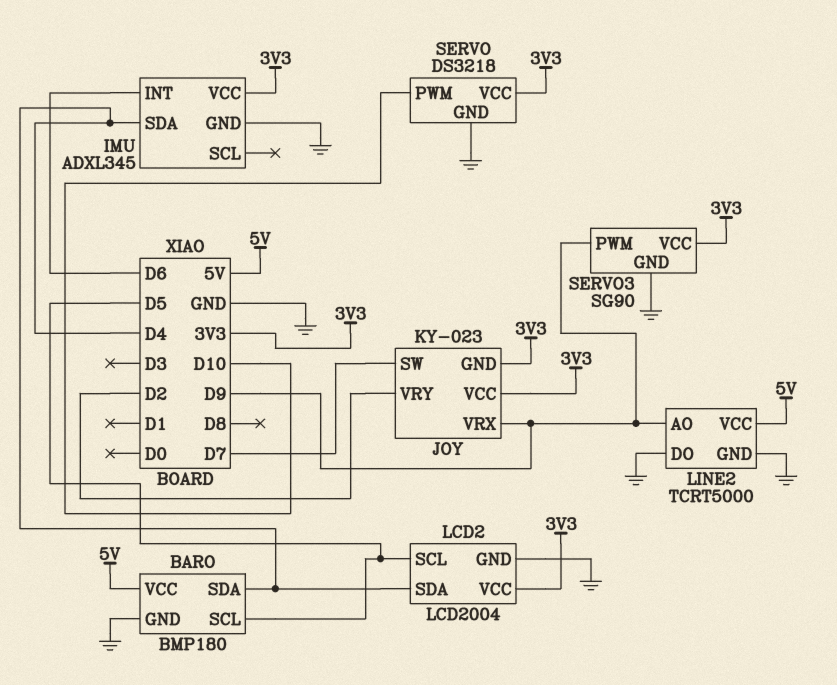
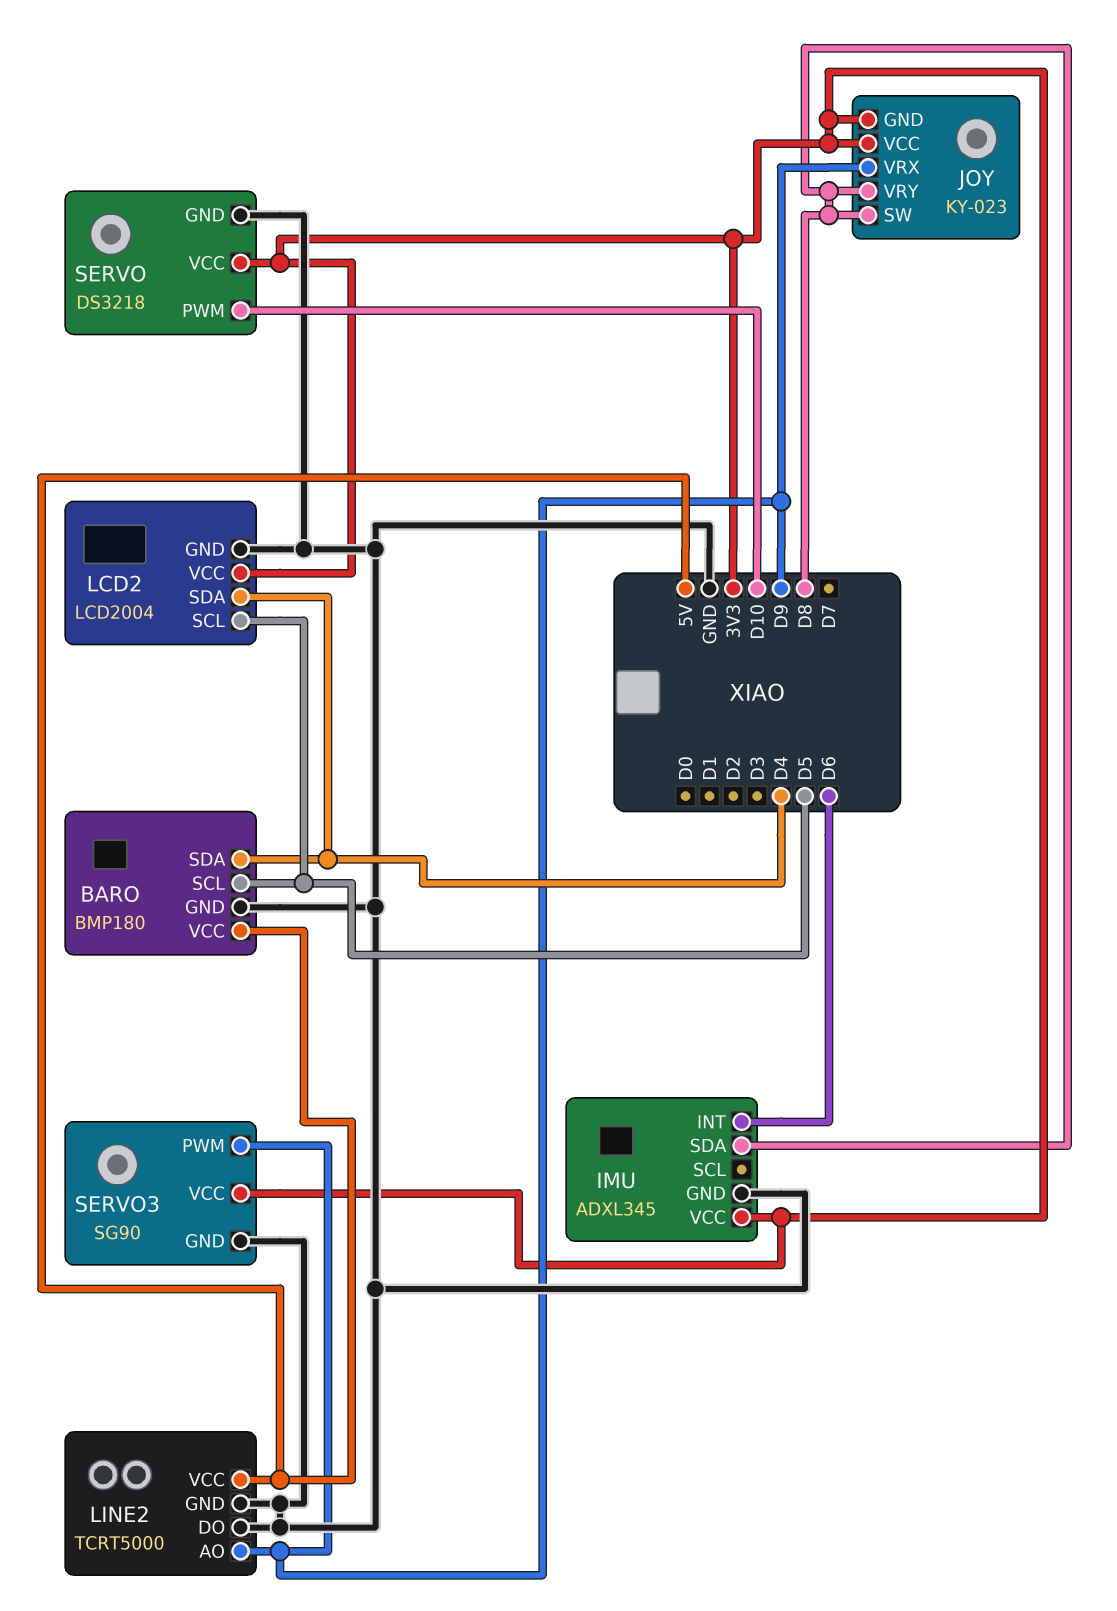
IMU pin SDA: D4 -> D8
JOY pin SW: D7 -> D8
JOY pin VRY: D2 -> D8

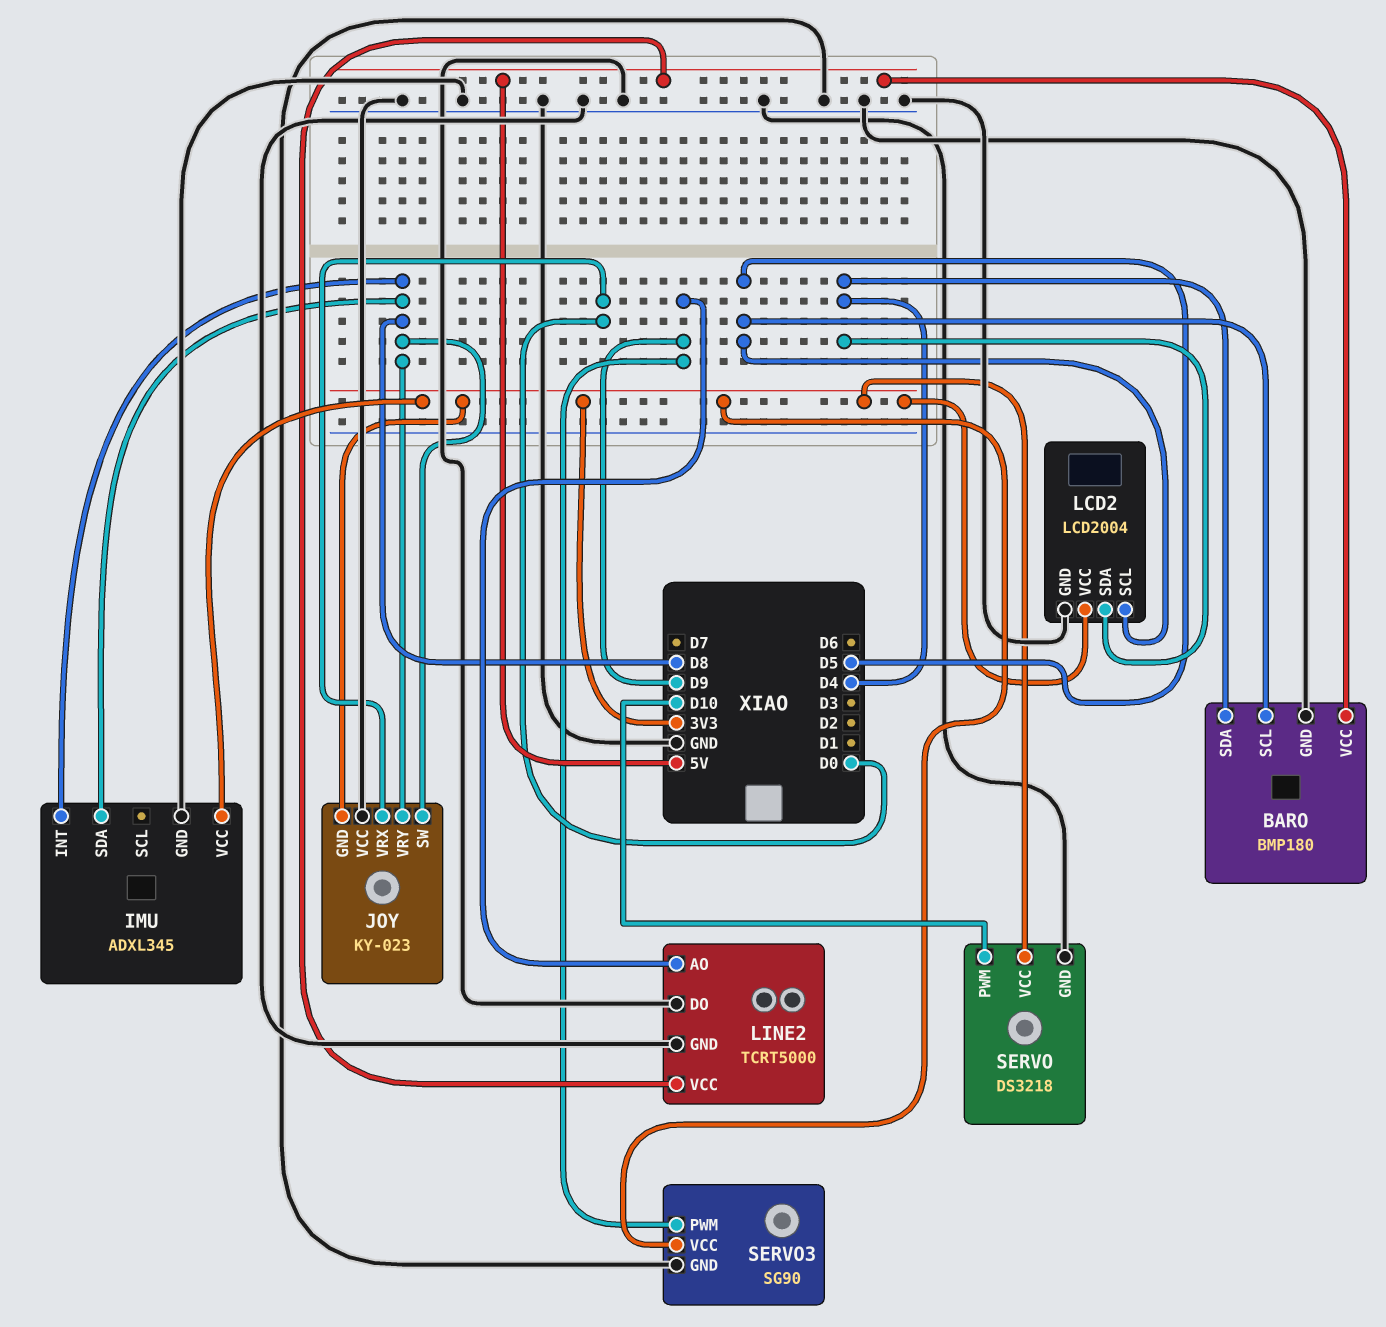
IMU pin INT: D6 -> D8
JOY pin VCC: 3V3 -> GND
JOY pin VRX: D9 -> D0

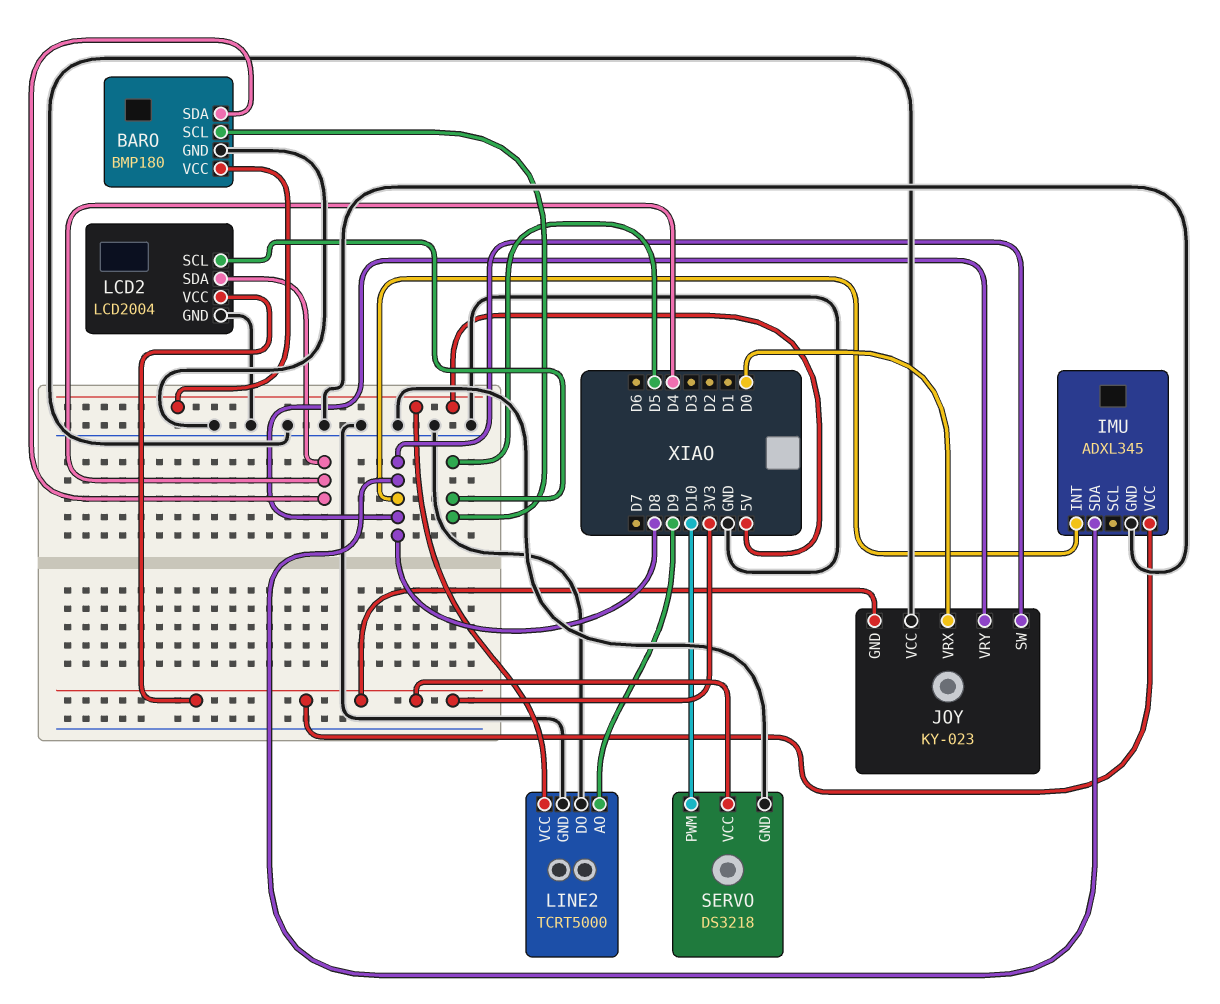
SERVO3: SG90 -> none
SERVO3 pin GND: GND -> none
SERVO3 pin PWM: D9 -> none
SERVO3 pin VCC: 3V3 -> none

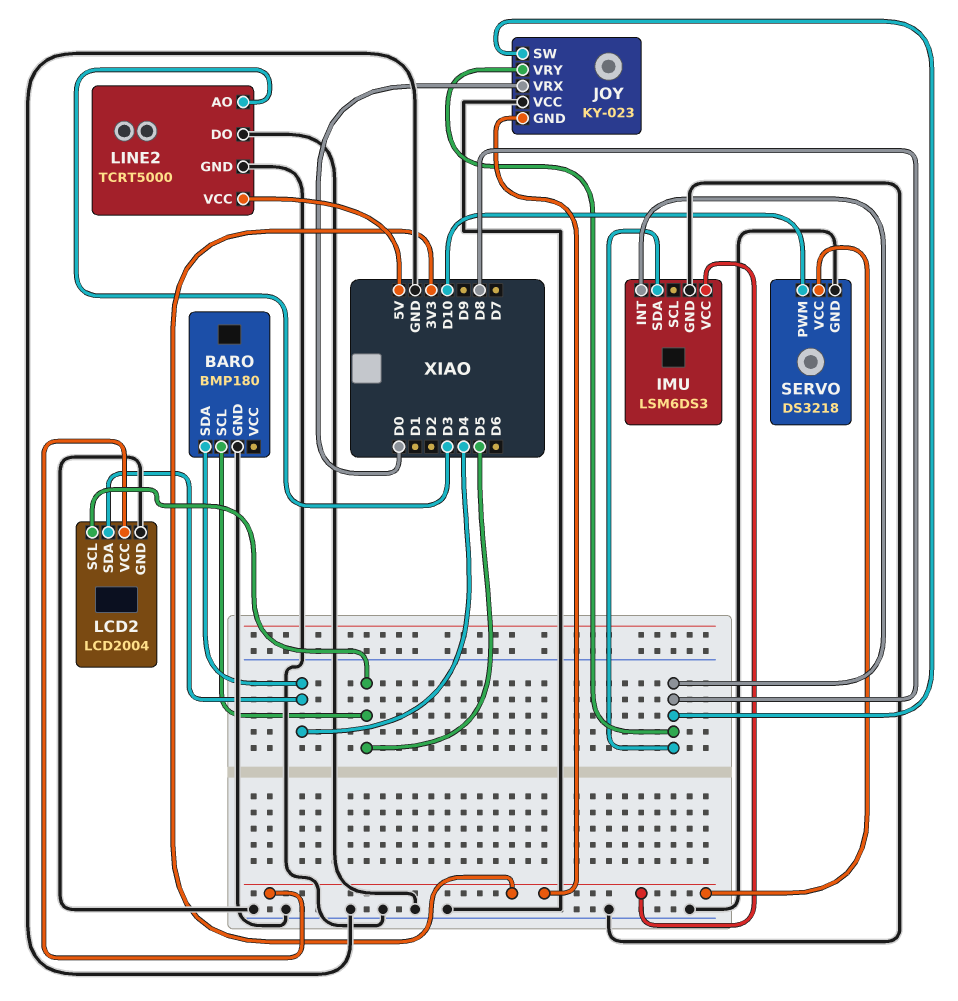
BARO pin VCC: 5V -> none
IMU: ADXL345 -> LSM6DS3
LINE2 pin AO: D9 -> D3

